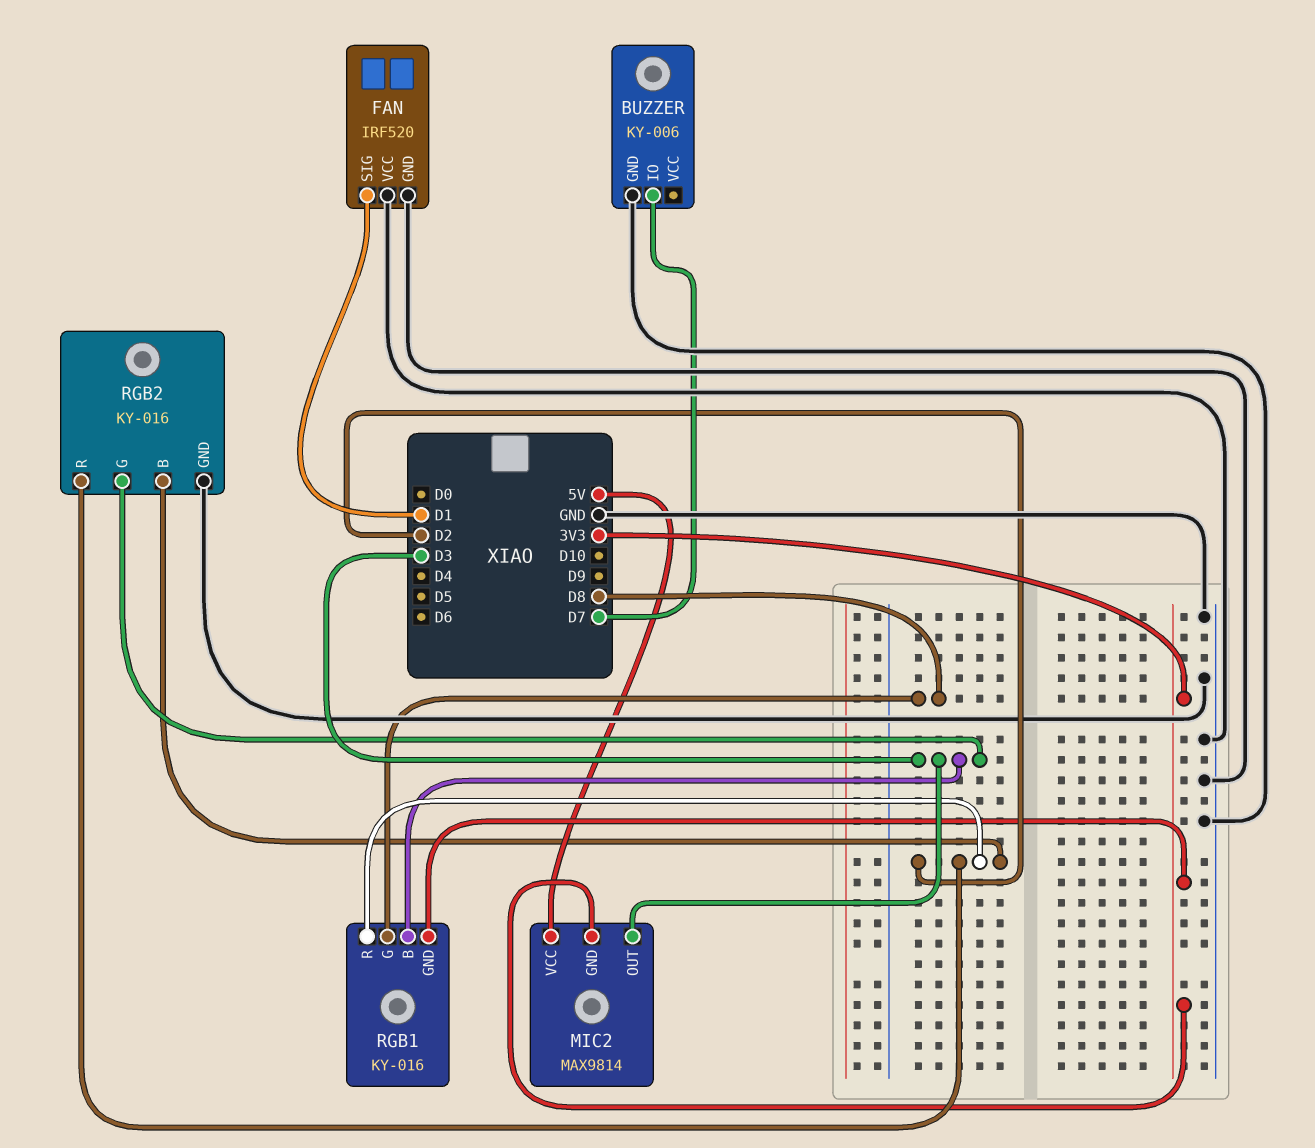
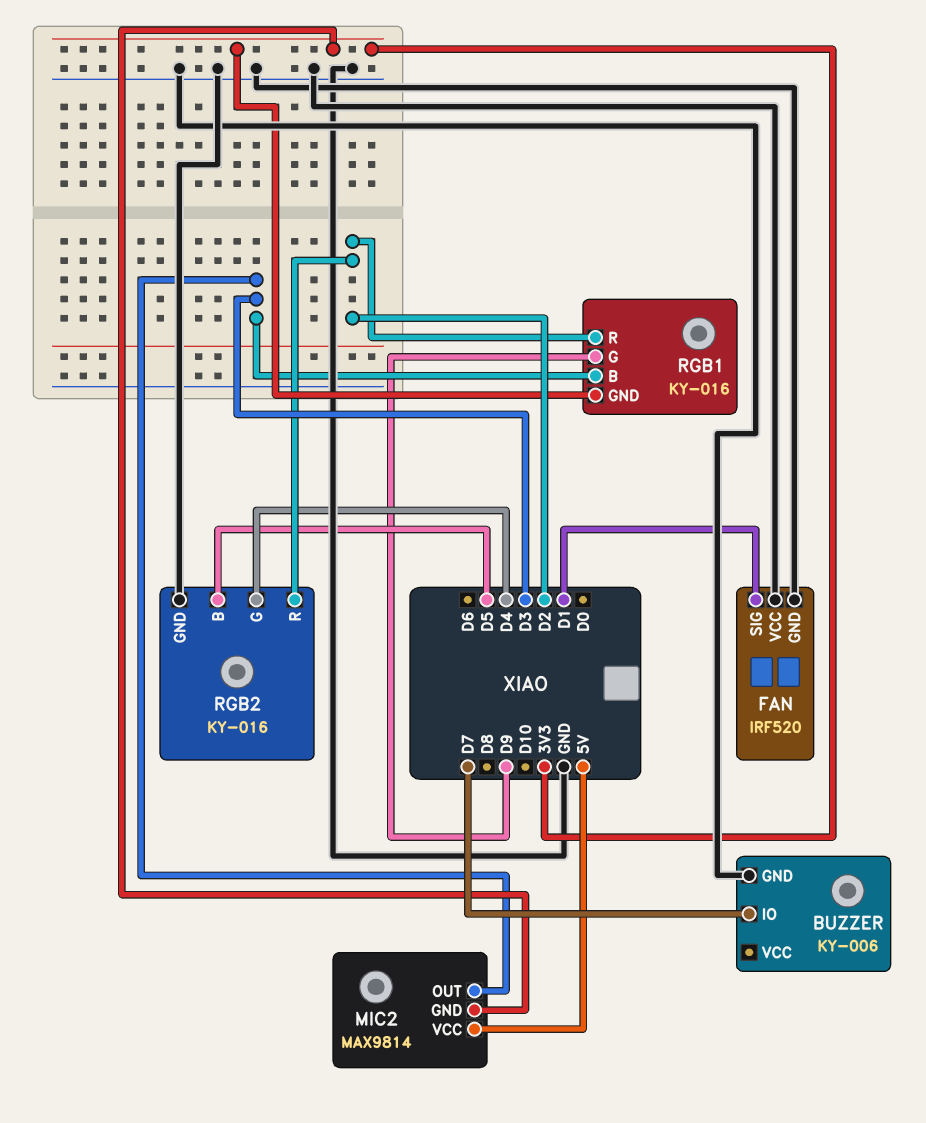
RGB1 pin G: D8 -> D9
RGB2 pin B: D2 -> D5
RGB2 pin G: D3 -> D4

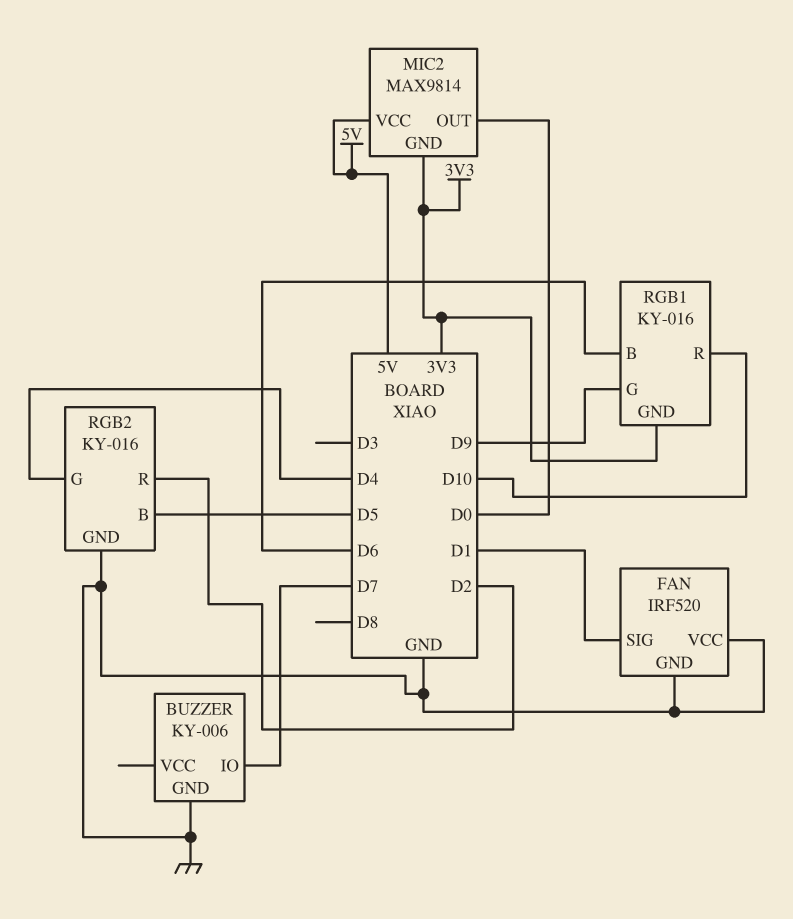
MIC2 pin OUT: D3 -> D0
RGB1 pin B: D3 -> D6
RGB1 pin R: D2 -> D10

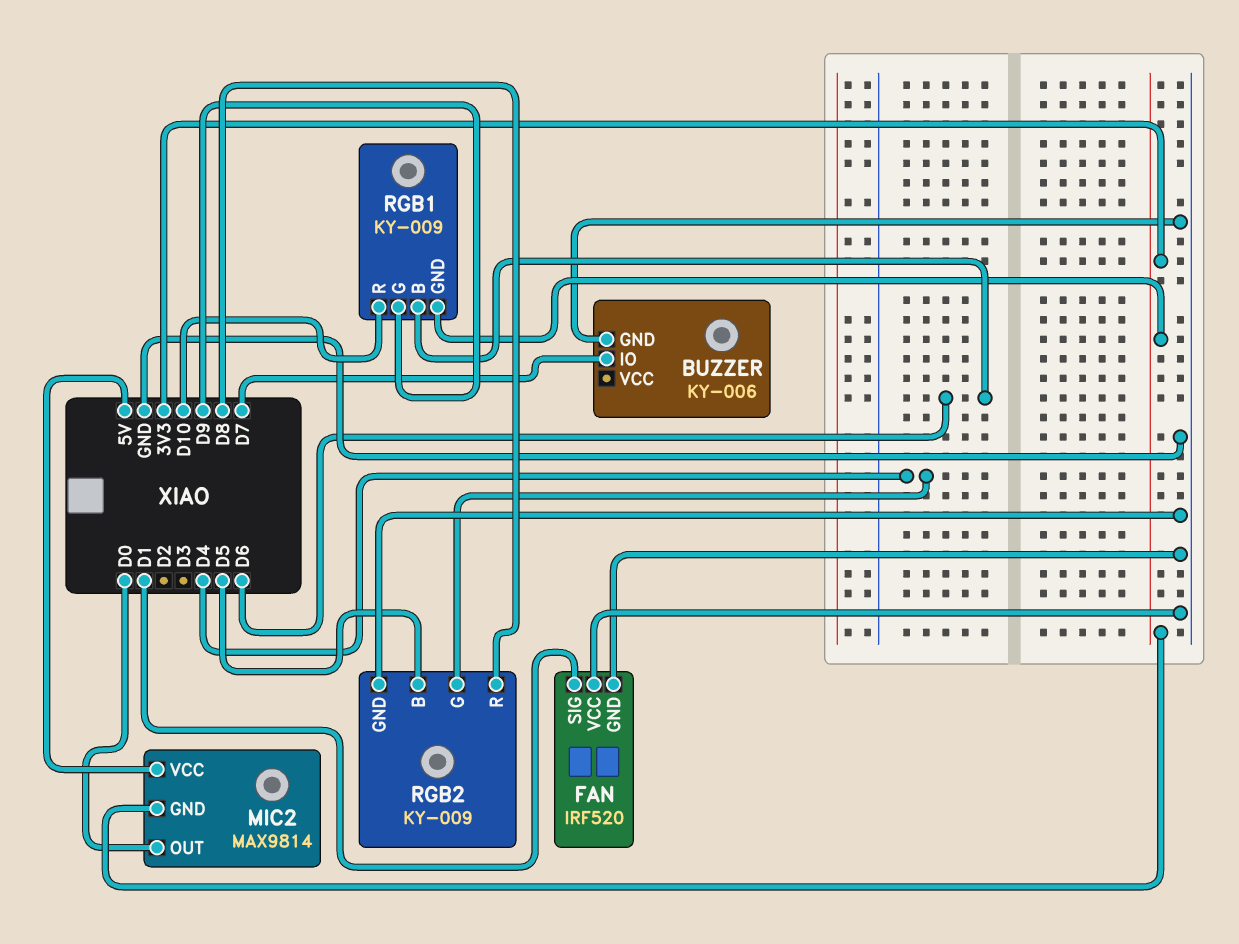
RGB1: KY-016 -> KY-009
RGB2: KY-016 -> KY-009
RGB2 pin R: D2 -> D8

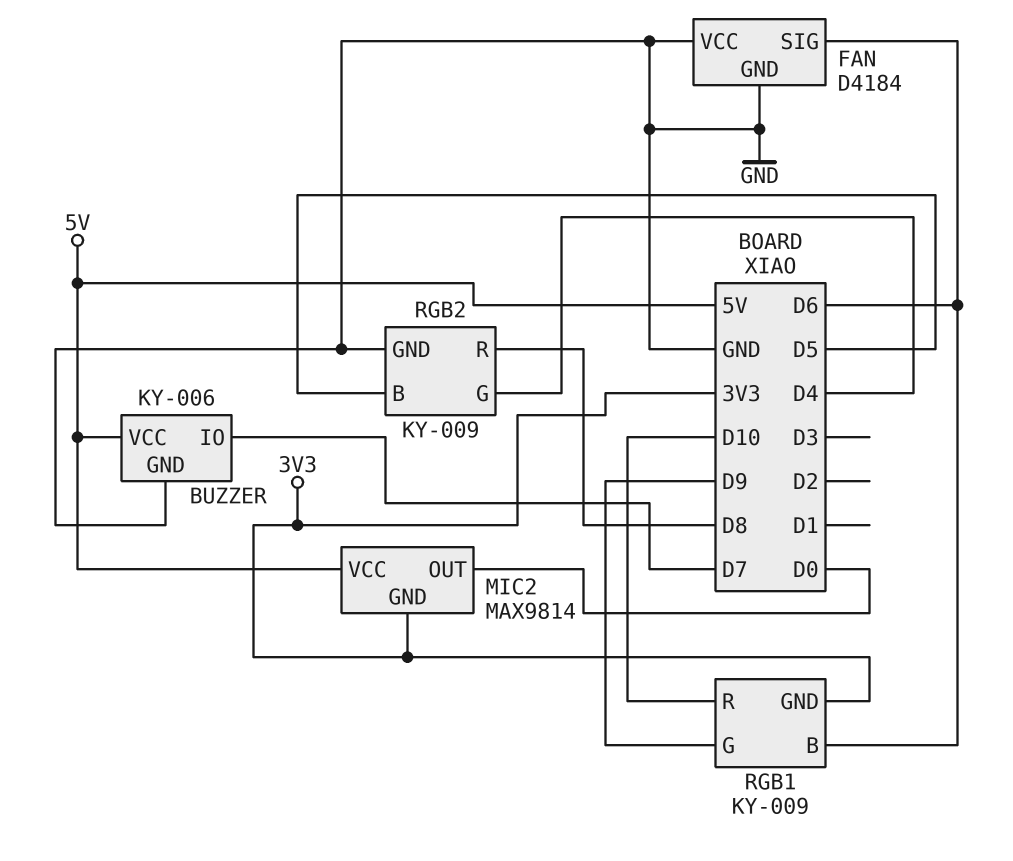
BUZZER pin VCC: none -> 5V
FAN: IRF520 -> D4184
FAN pin SIG: D1 -> D6

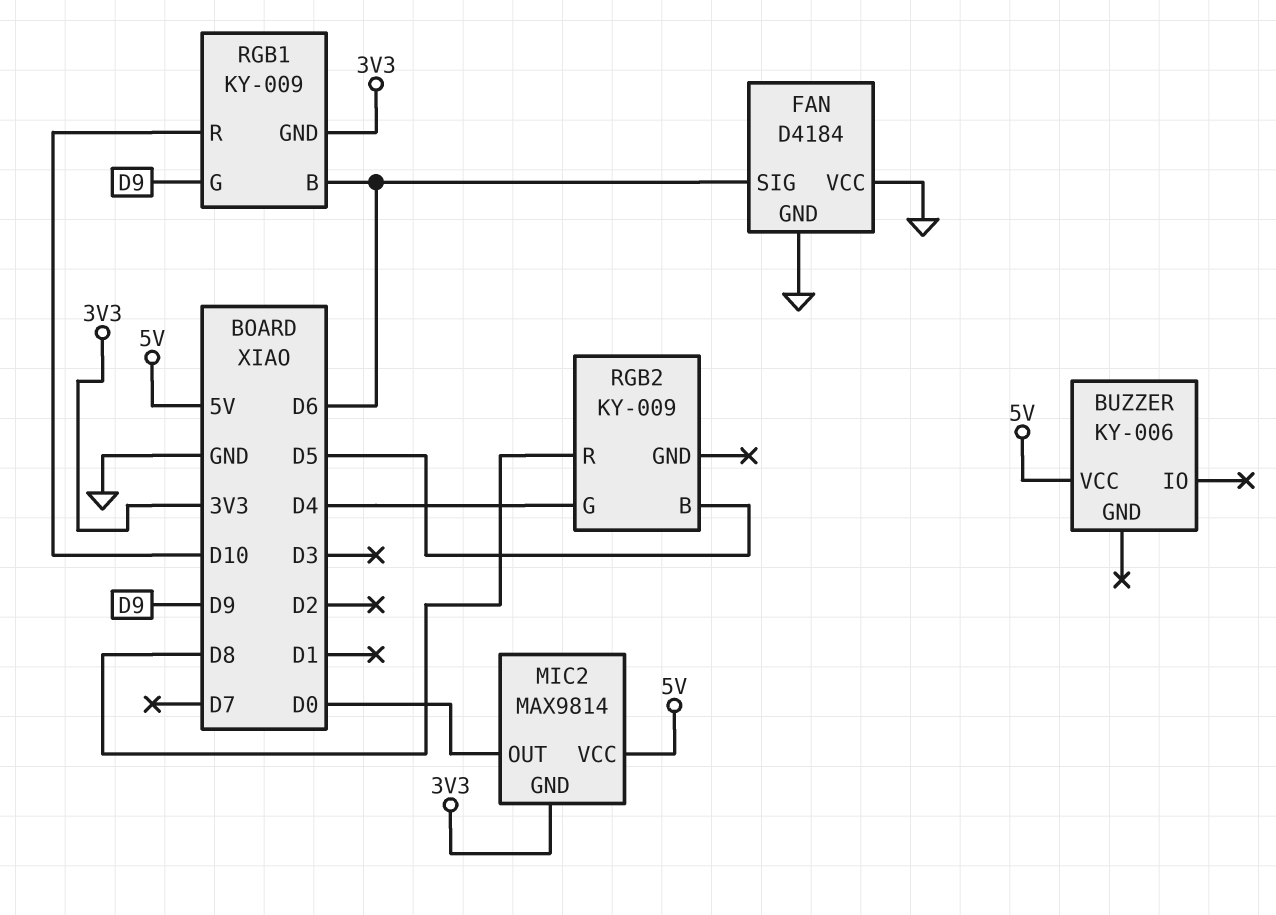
BUZZER pin GND: GND -> none
BUZZER pin IO: D7 -> none
RGB2 pin GND: GND -> none

